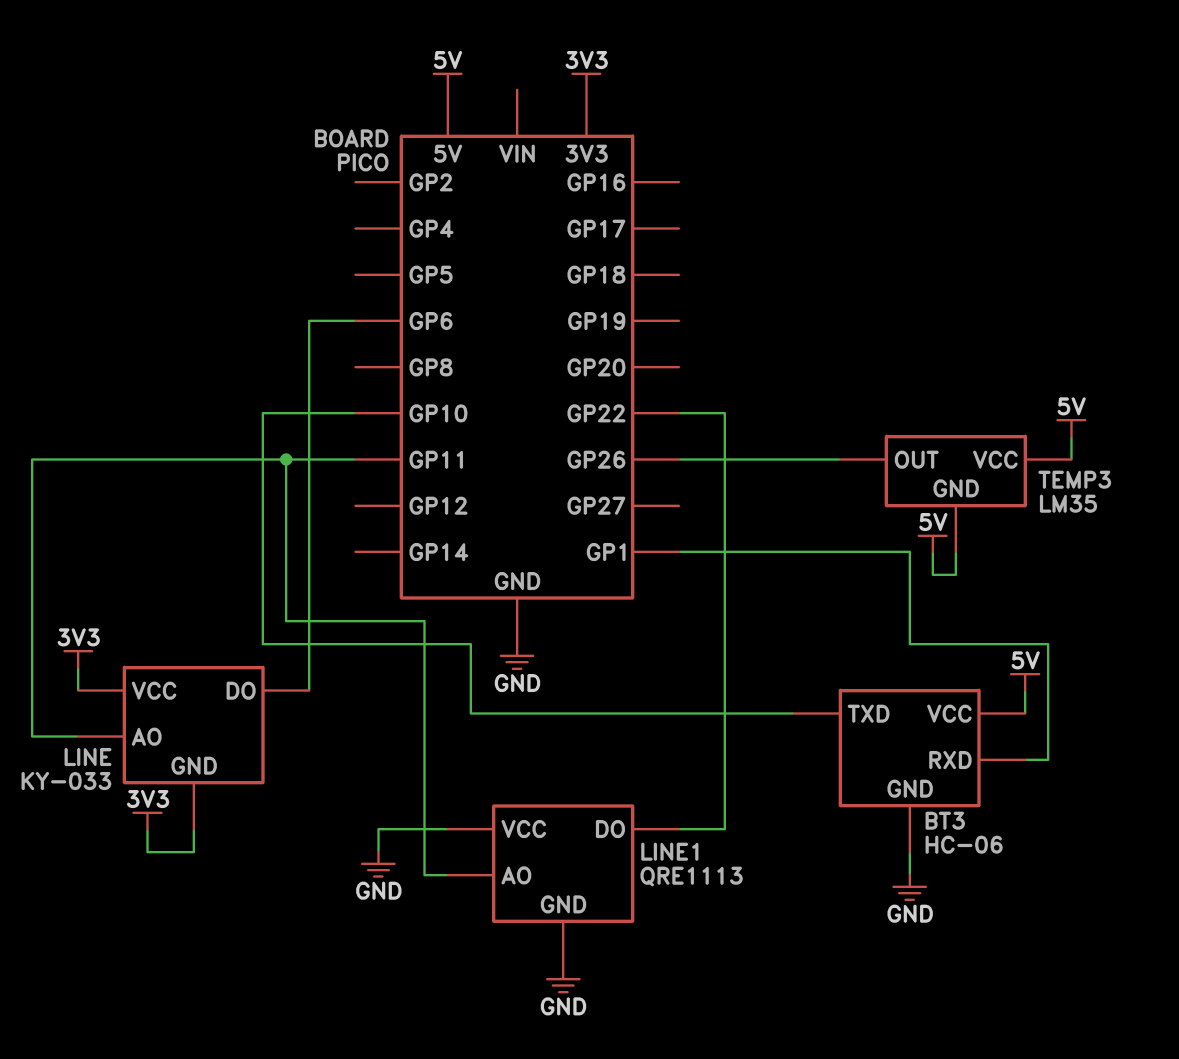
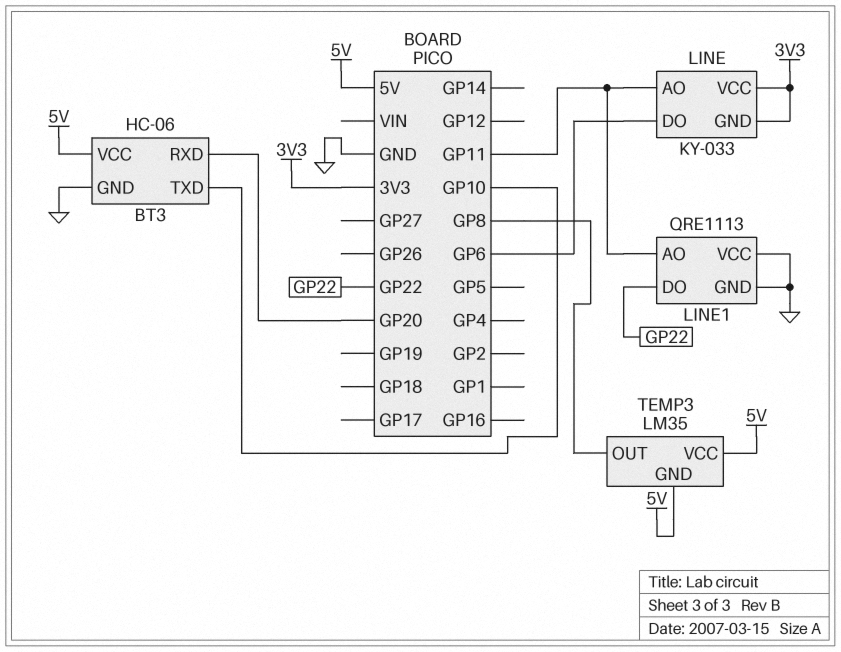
BT3 pin RXD: GP1 -> GP20
TEMP3 pin OUT: GP26 -> GP8

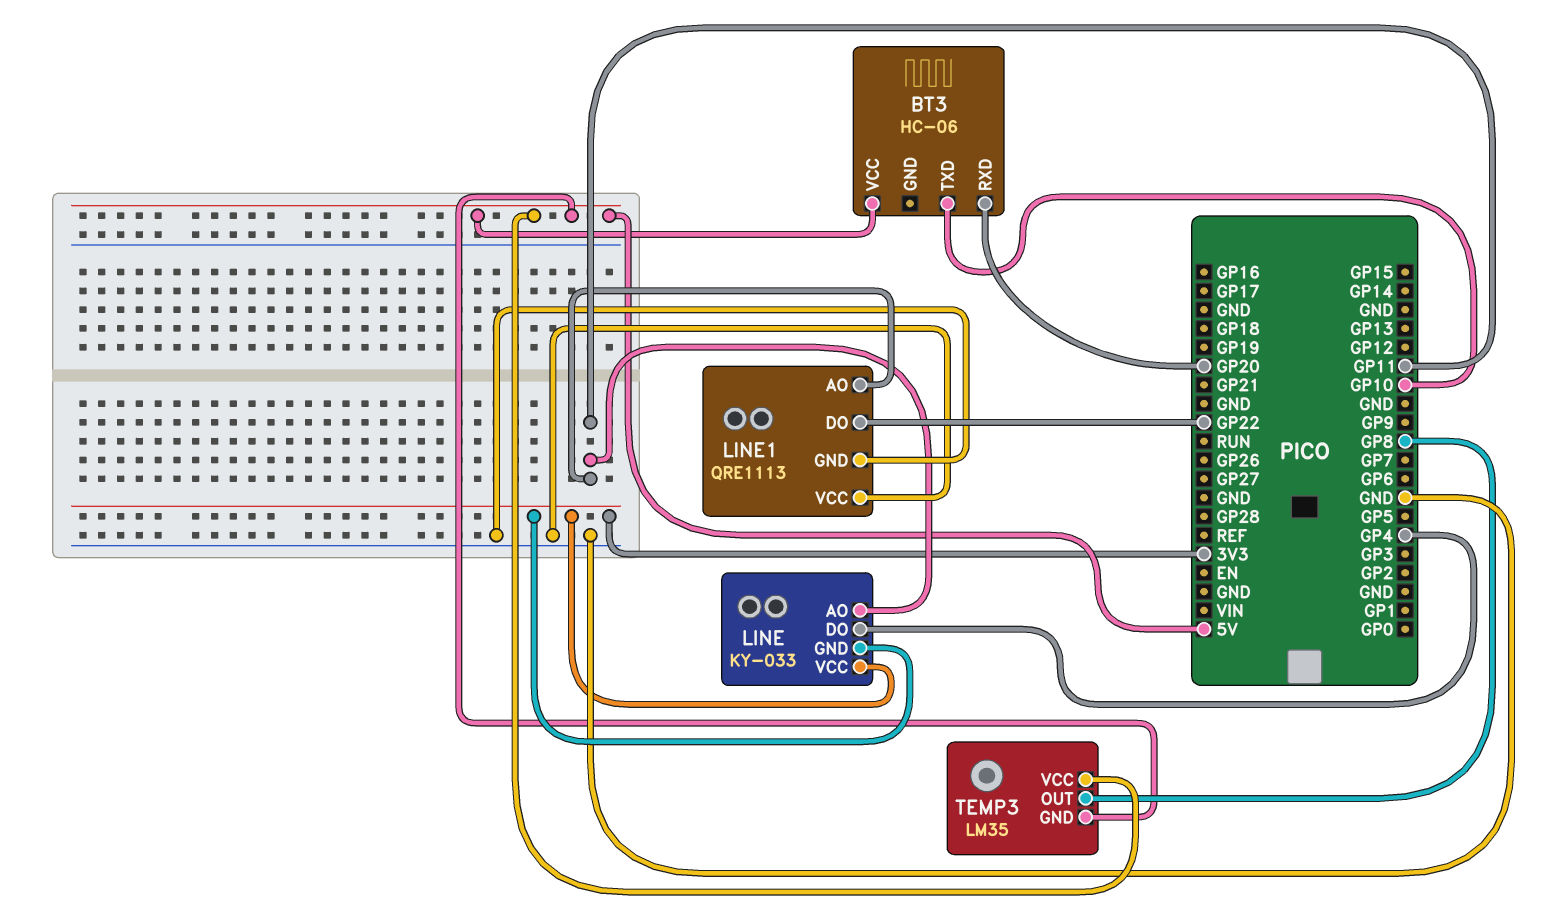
BT3 pin GND: GND -> none
LINE pin DO: GP6 -> GP4

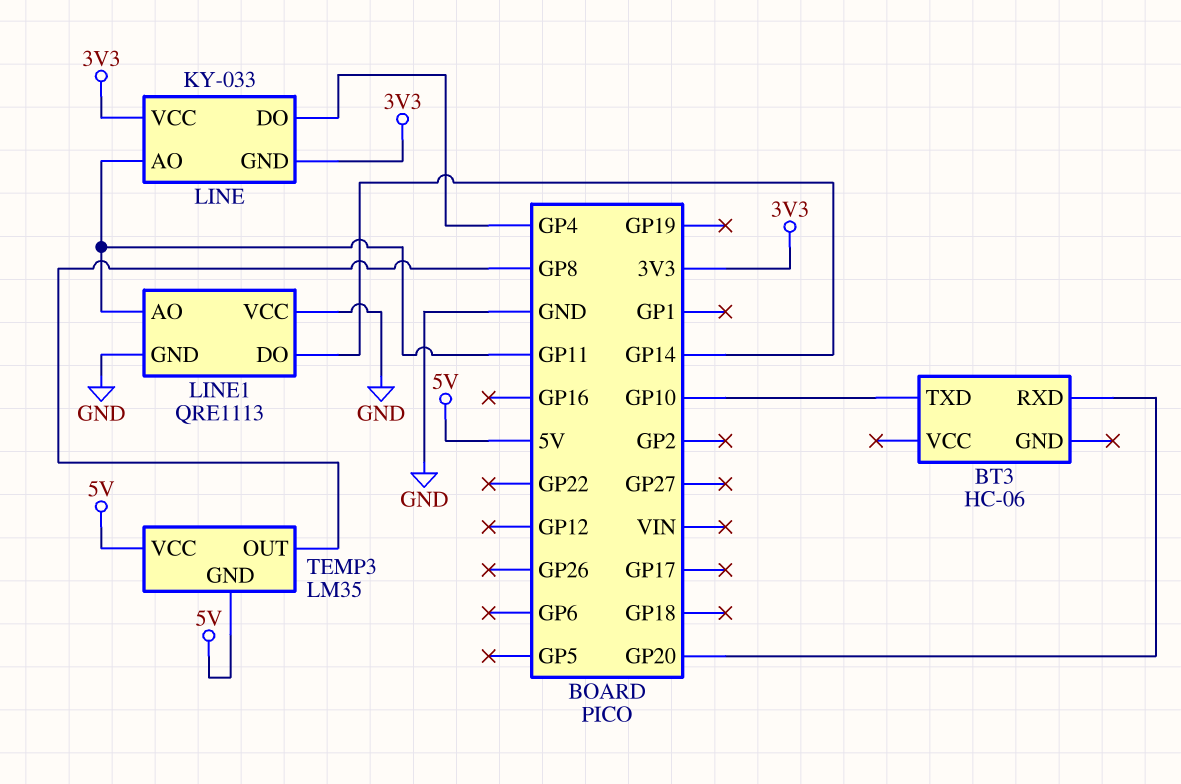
BT3 pin VCC: 5V -> none
LINE1 pin DO: GP22 -> GP14

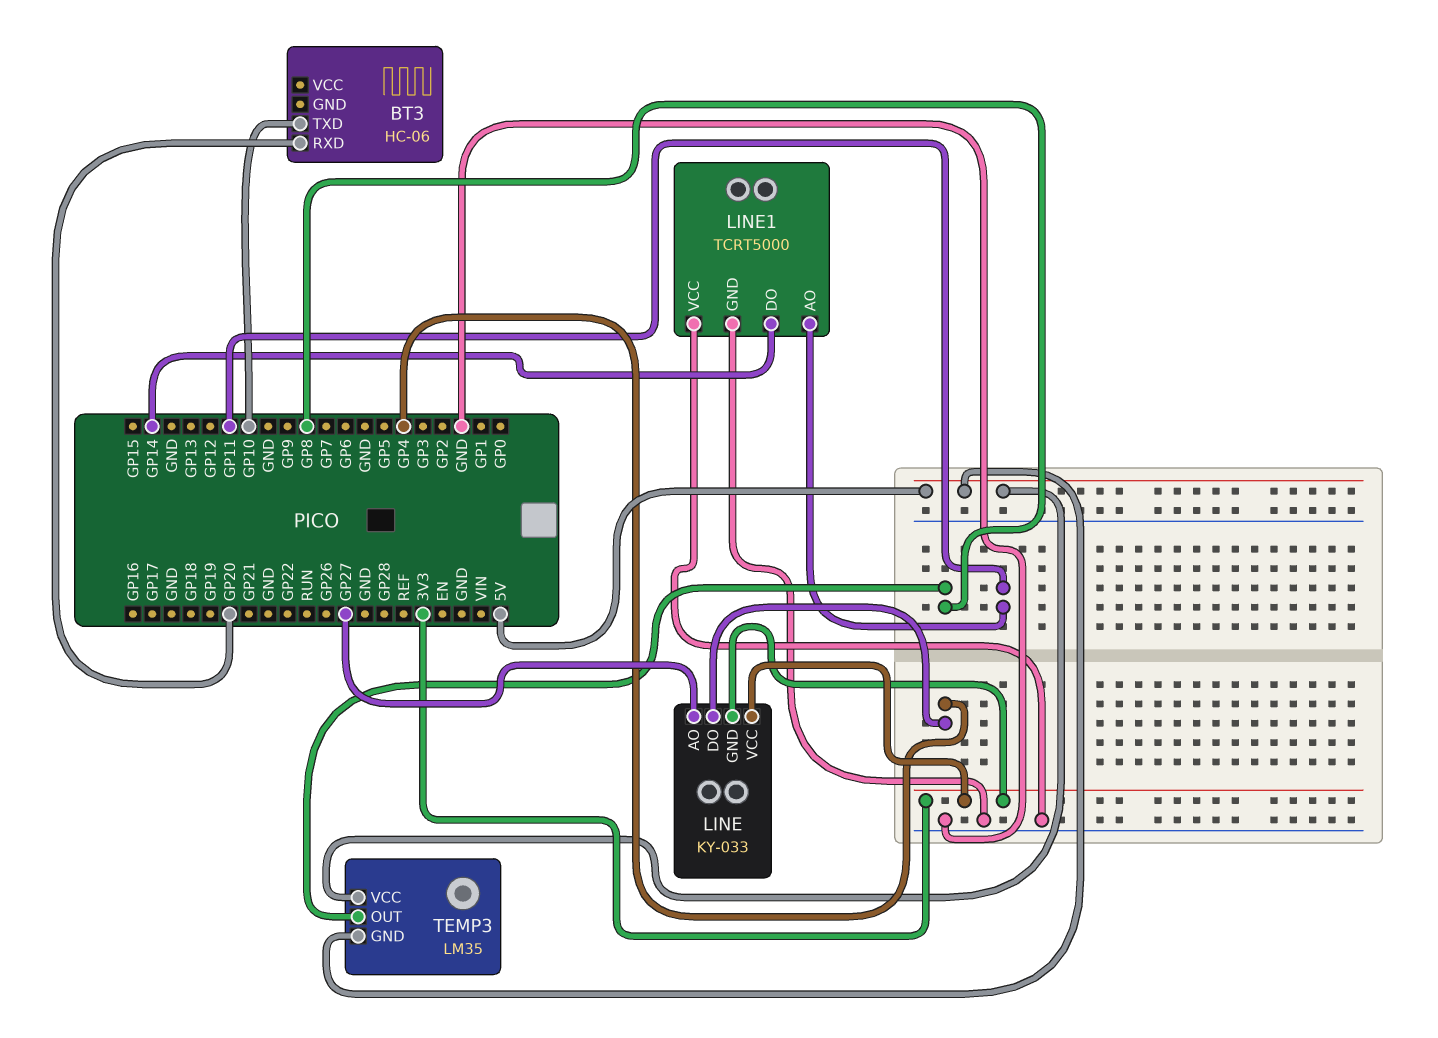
LINE pin AO: GP11 -> GP27
LINE1: QRE1113 -> TCRT5000

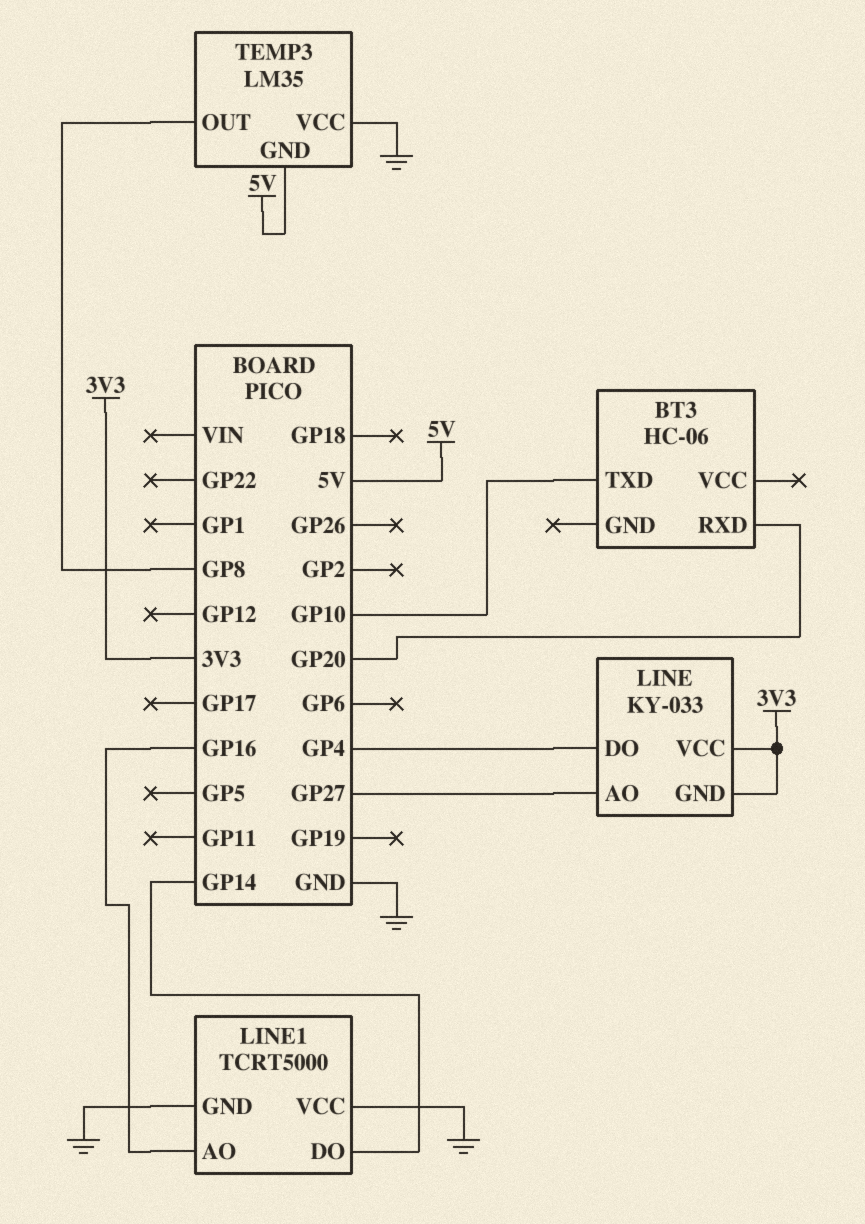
LINE1 pin AO: GP11 -> GP16
TEMP3 pin VCC: 5V -> GND

